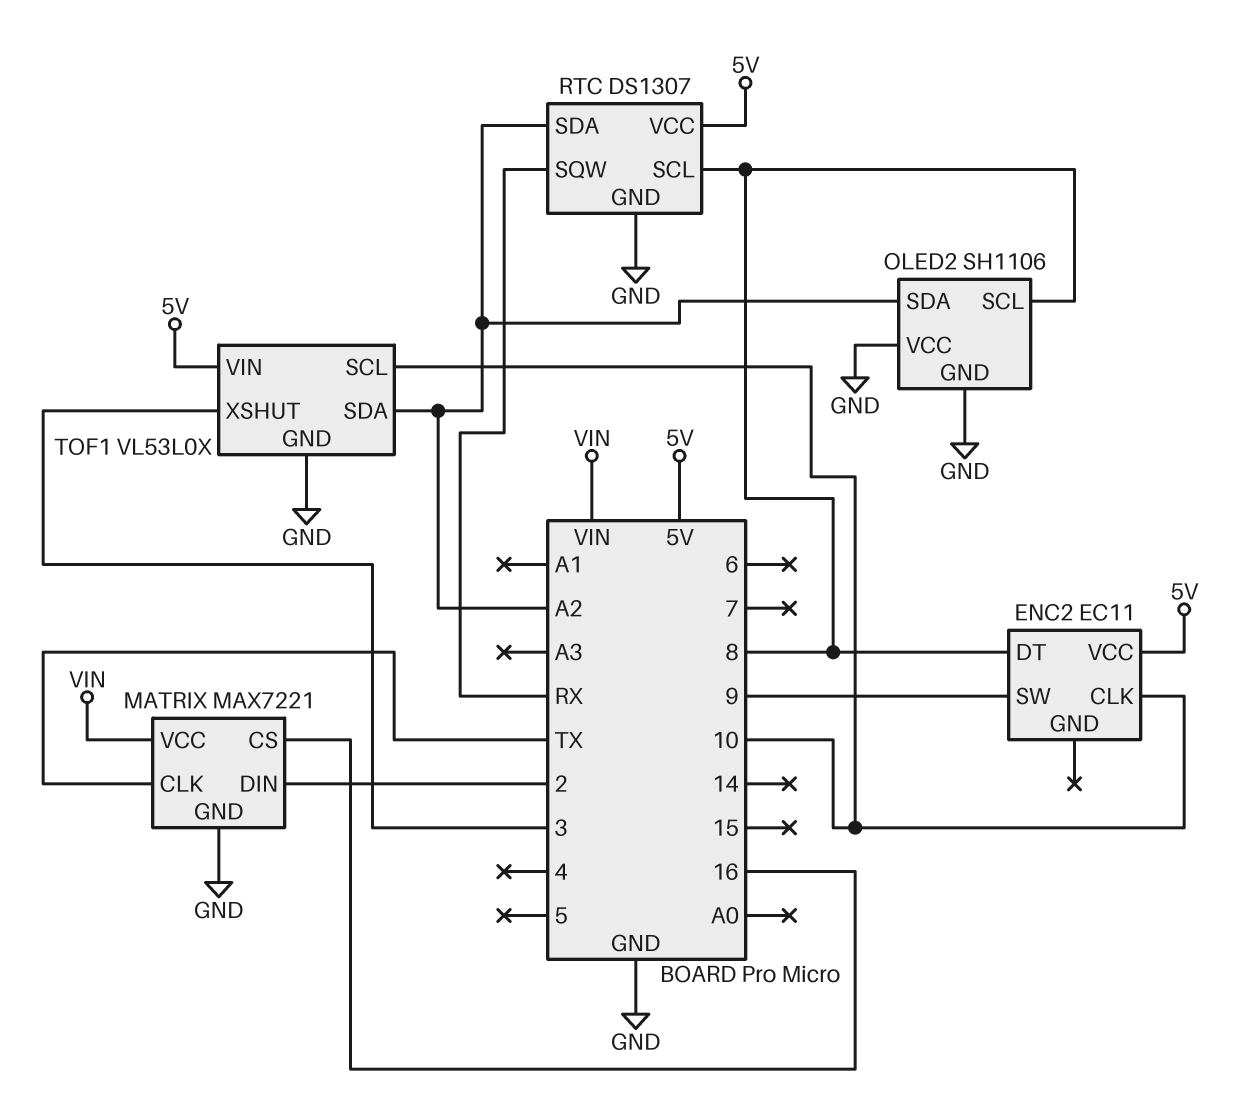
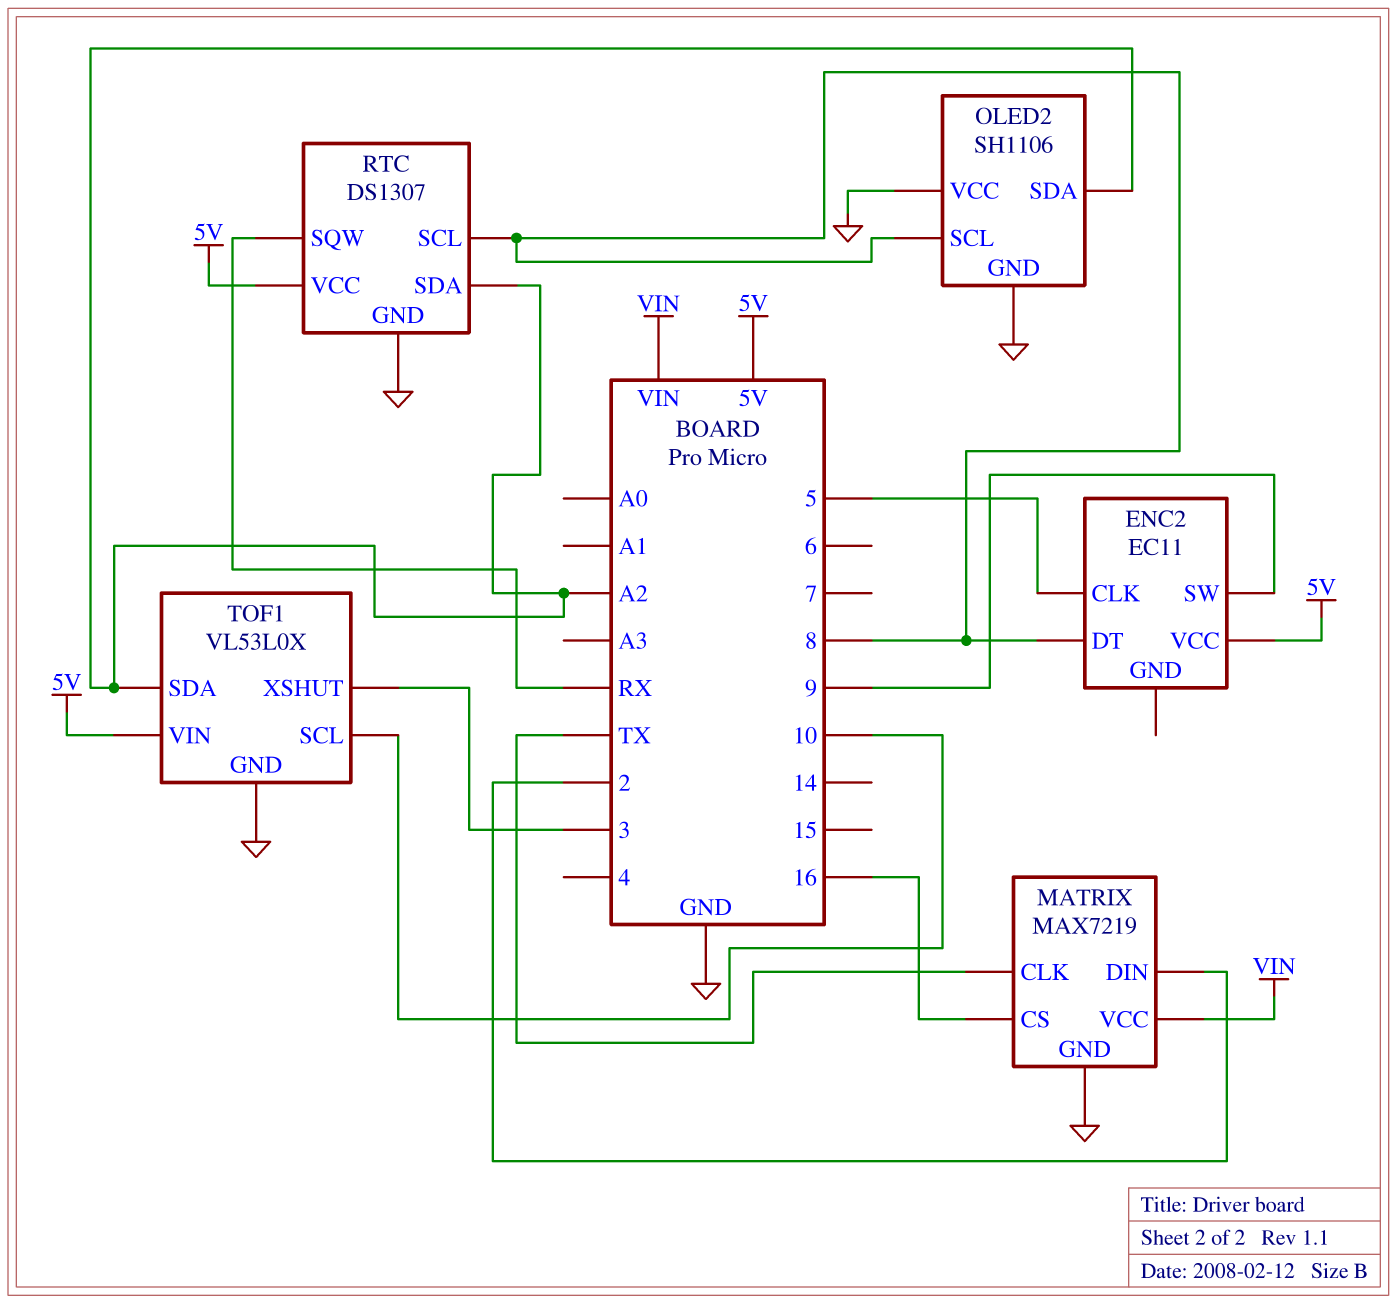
ENC2 pin CLK: 10 -> 5
MATRIX: MAX7221 -> MAX7219

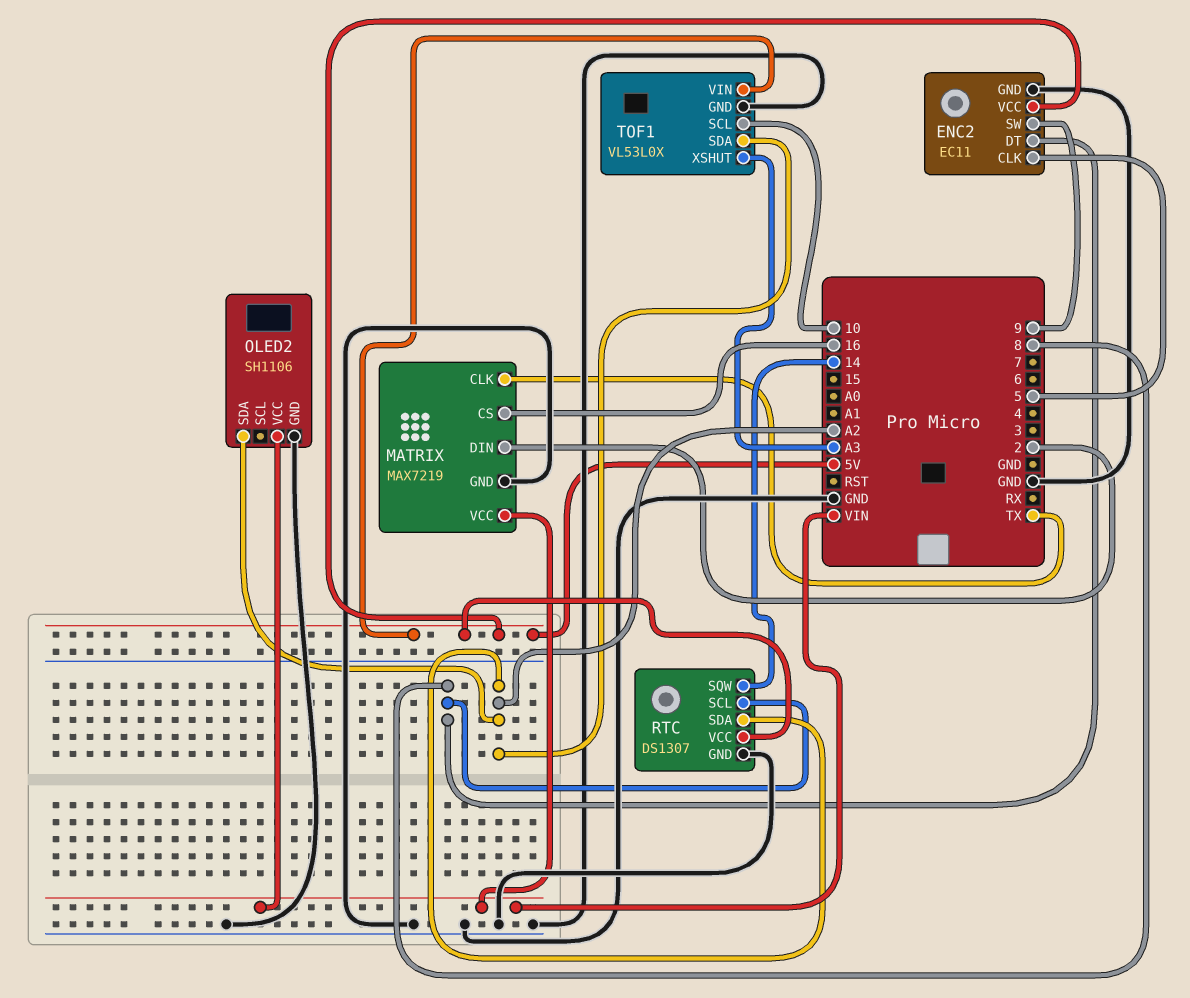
ENC2 pin GND: none -> GND
OLED2 pin SCL: 8 -> none
OLED2 pin VCC: GND -> VIN
RTC pin SQW: RX -> 14
TOF1 pin XSHUT: 3 -> A3

